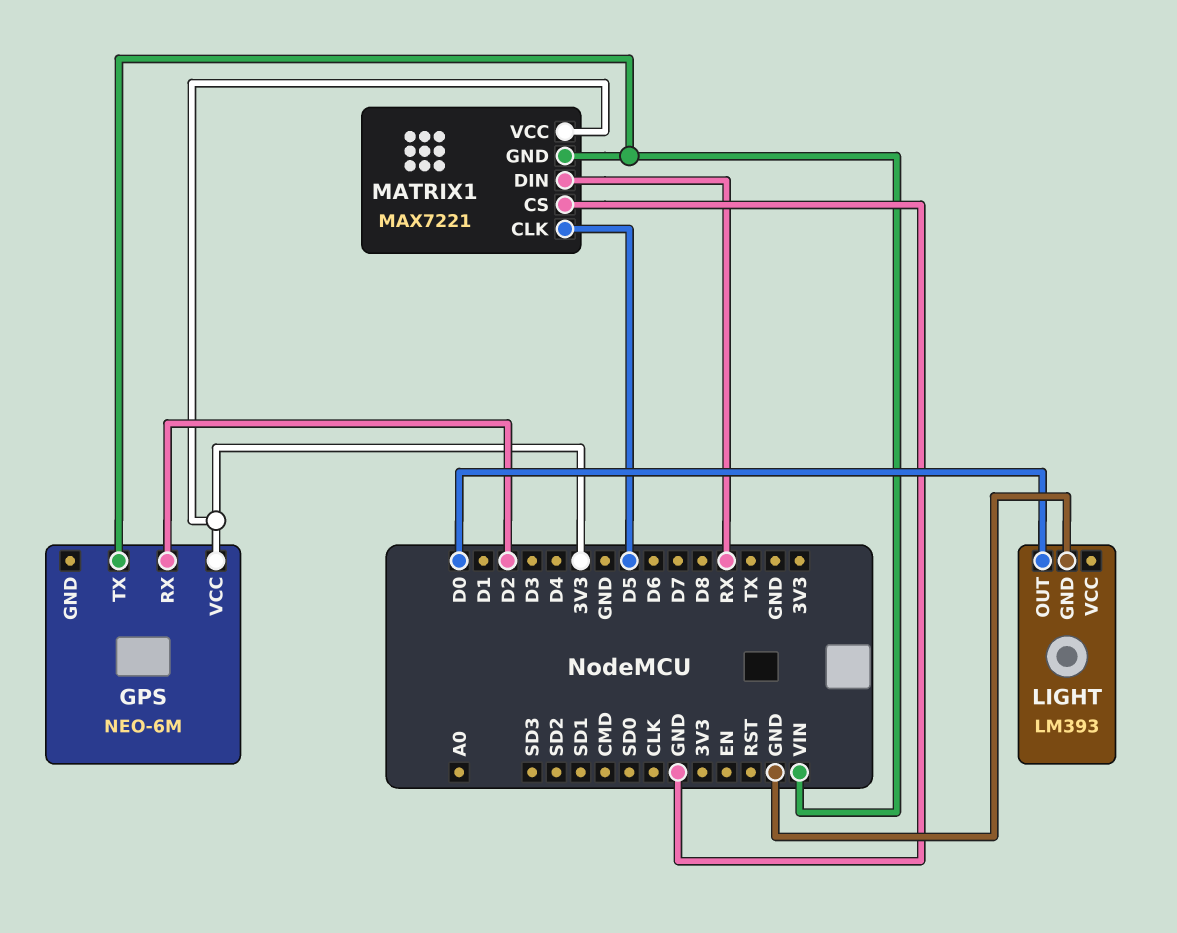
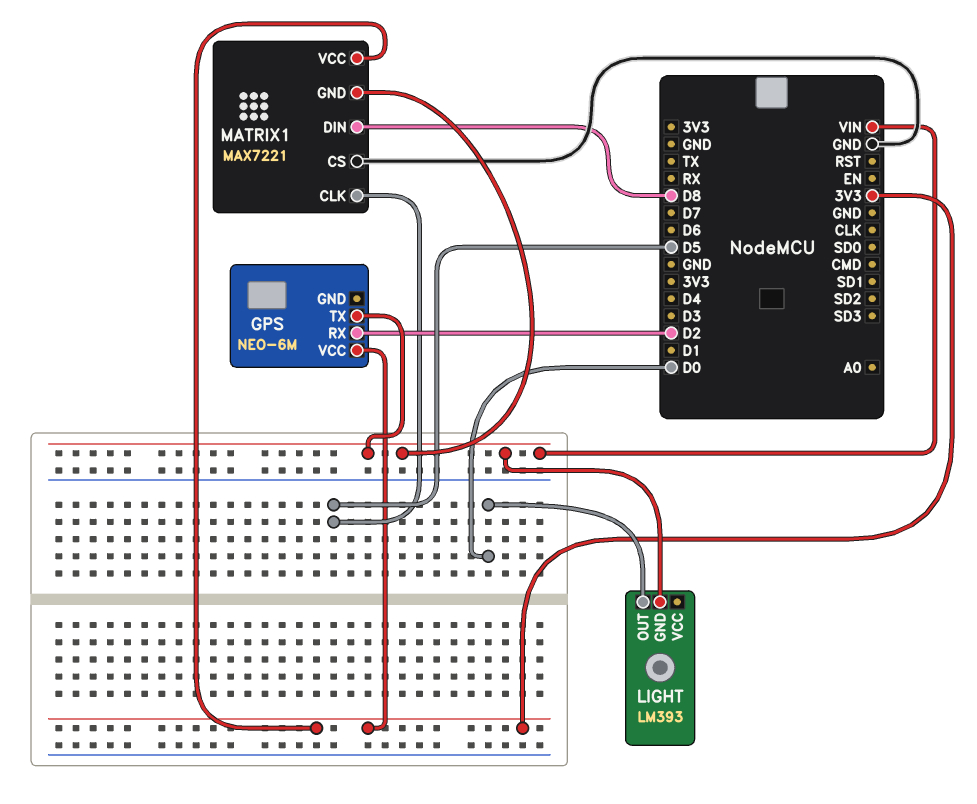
LIGHT pin GND: GND -> VIN
MATRIX1 pin DIN: RX -> D8

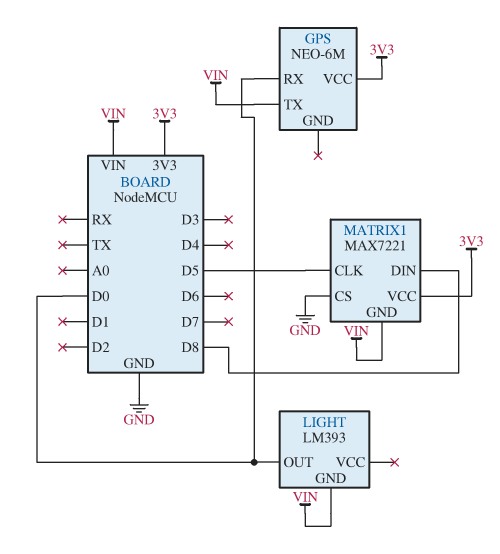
GPS pin RX: D2 -> D0

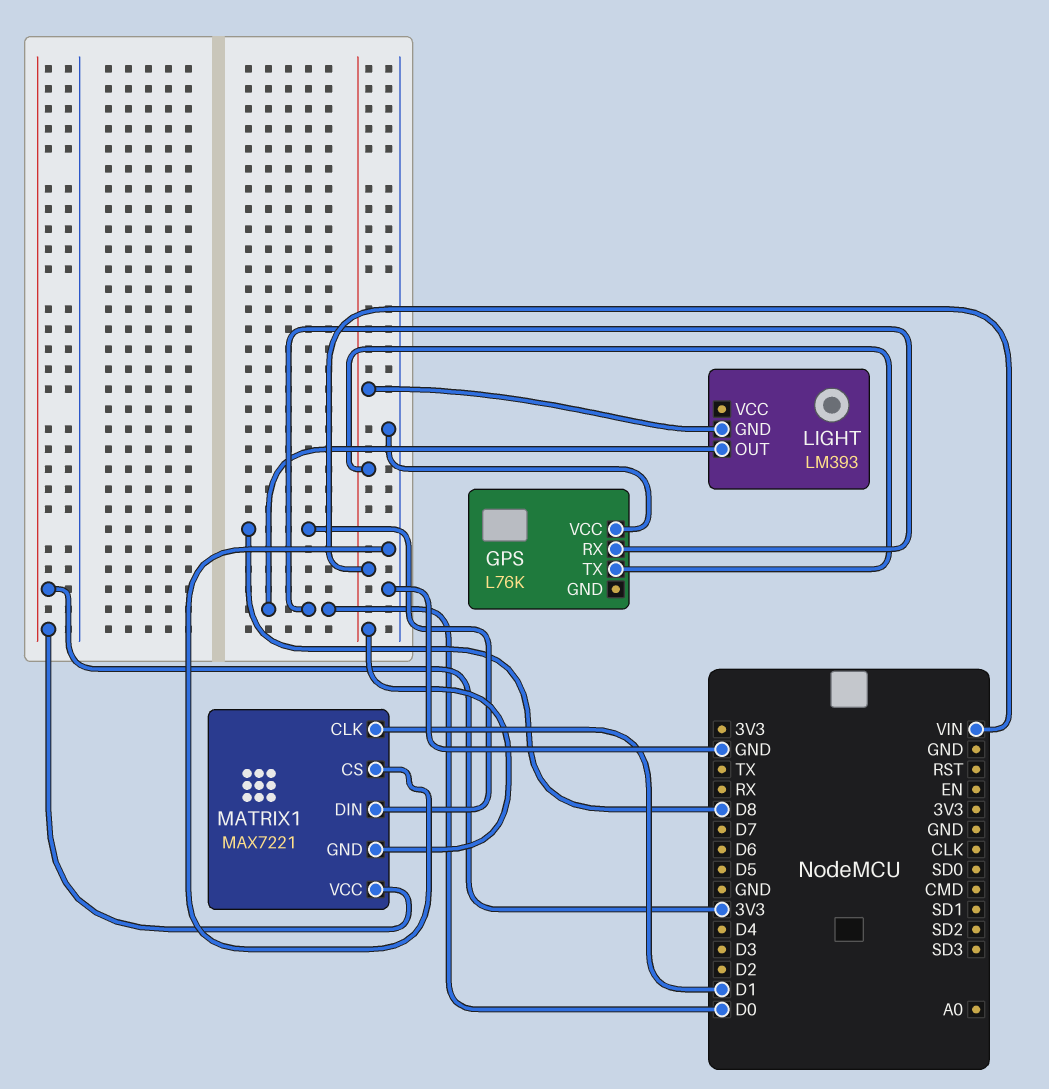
GPS: NEO-6M -> L76K
GPS pin VCC: 3V3 -> GND
MATRIX1 pin CLK: D5 -> D1

